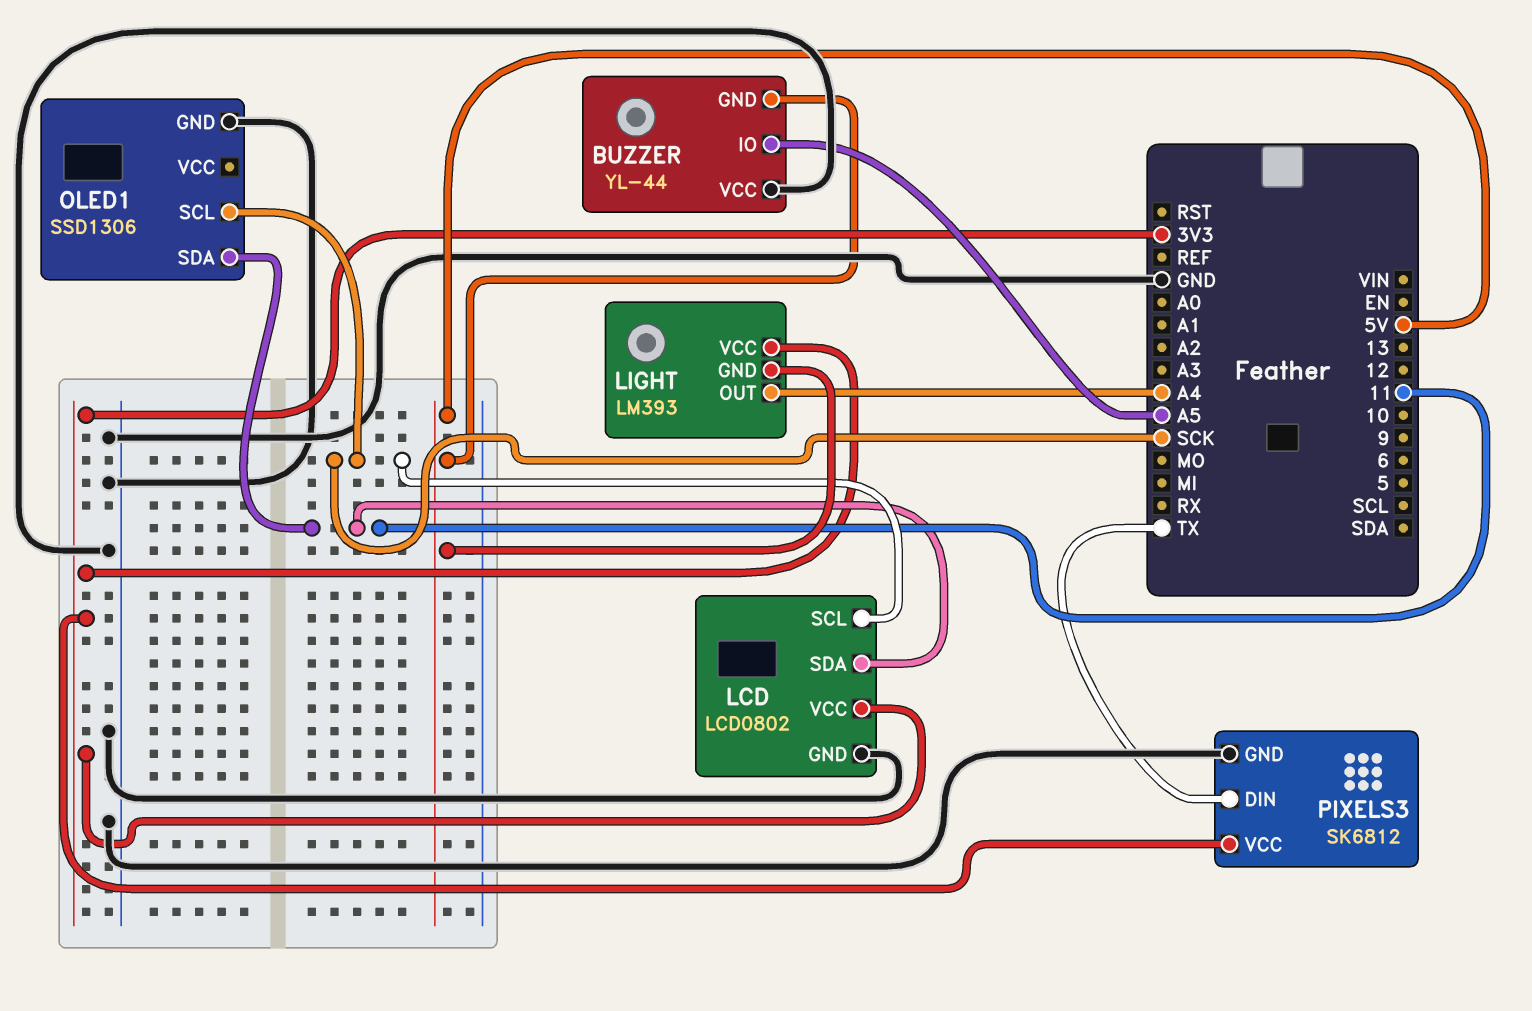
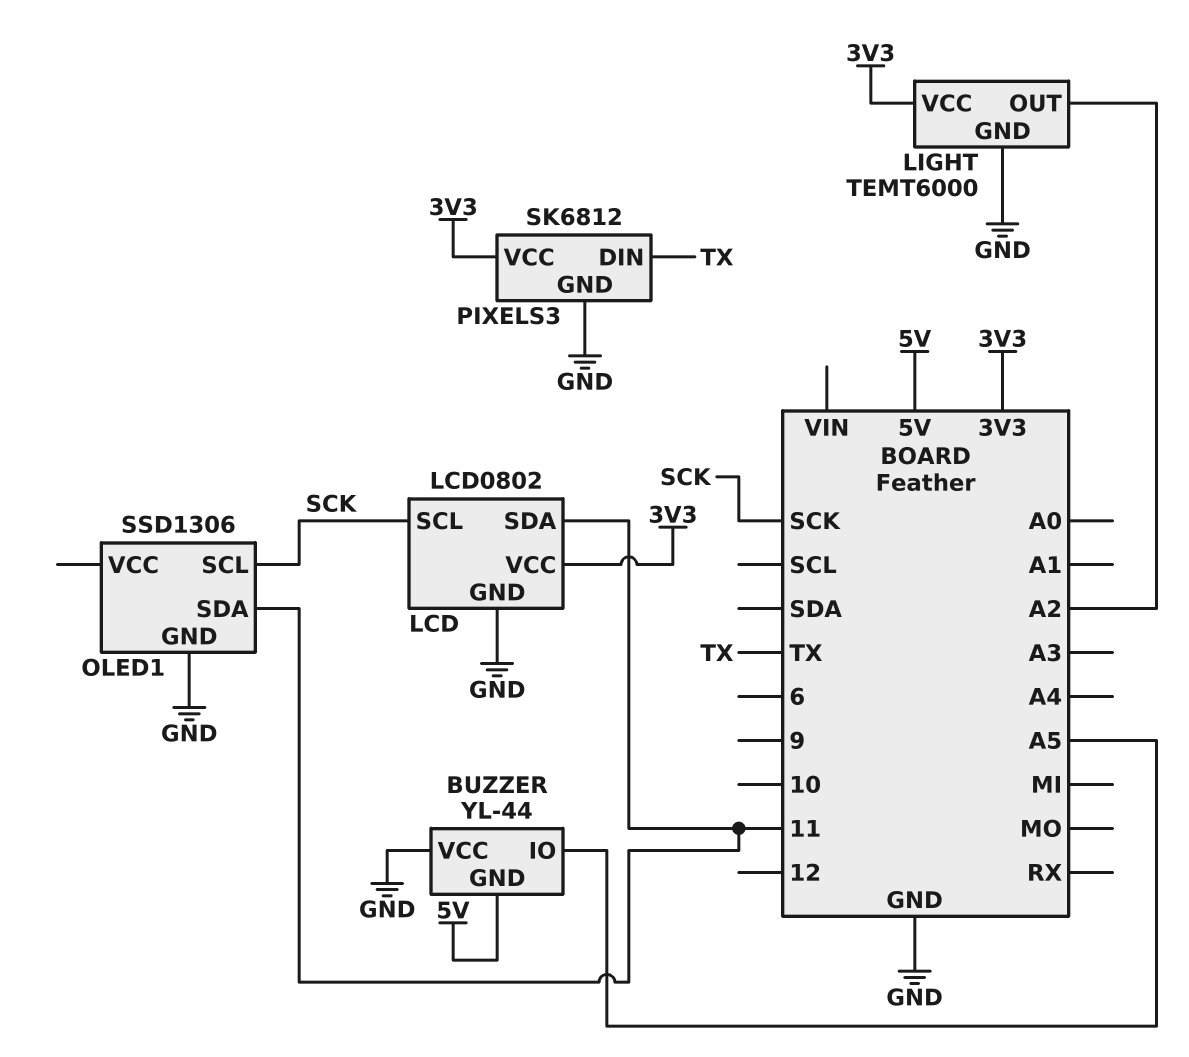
LIGHT: LM393 -> TEMT6000
LIGHT pin GND: 5V -> GND
LIGHT pin OUT: A4 -> A2

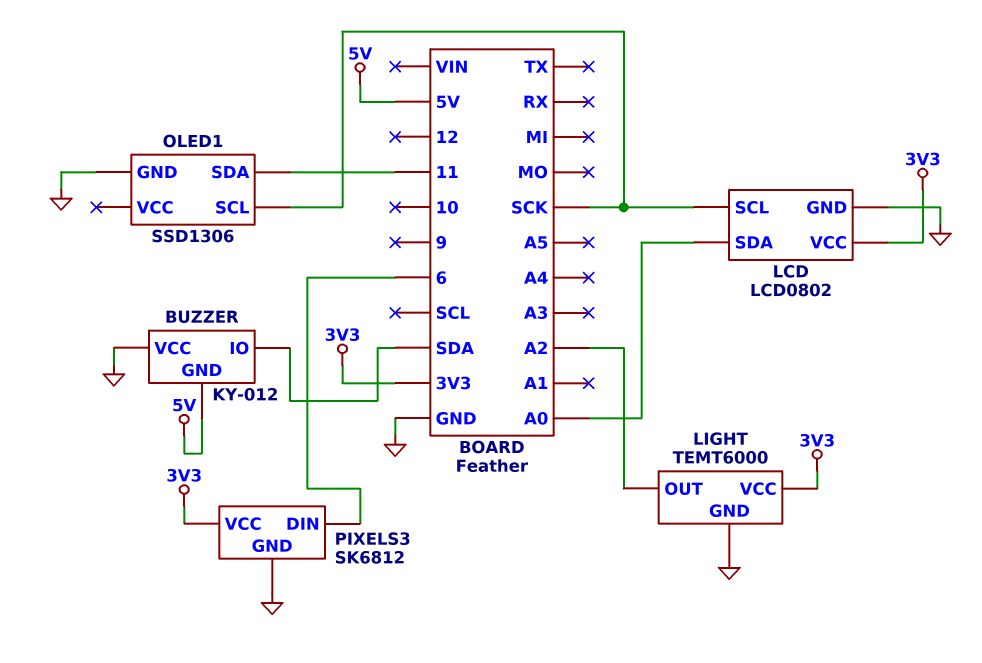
BUZZER: YL-44 -> KY-012
BUZZER pin IO: A5 -> SDA
LCD pin SDA: 11 -> A0
PIXELS3 pin DIN: TX -> 6

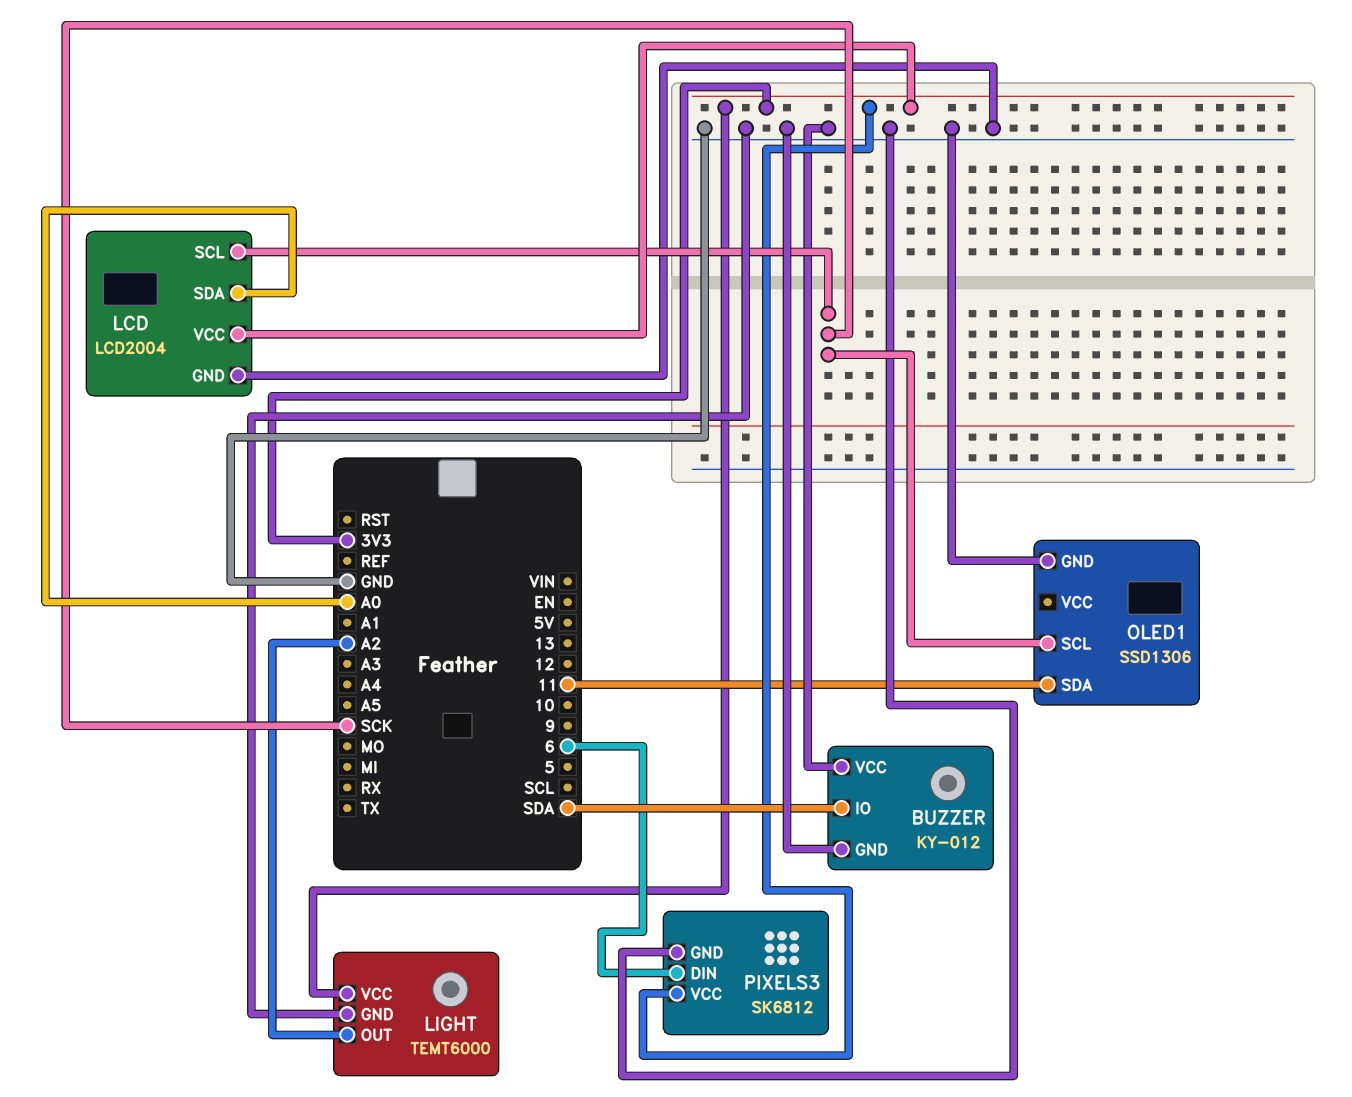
BUZZER pin GND: 5V -> GND
LCD: LCD0802 -> LCD2004

